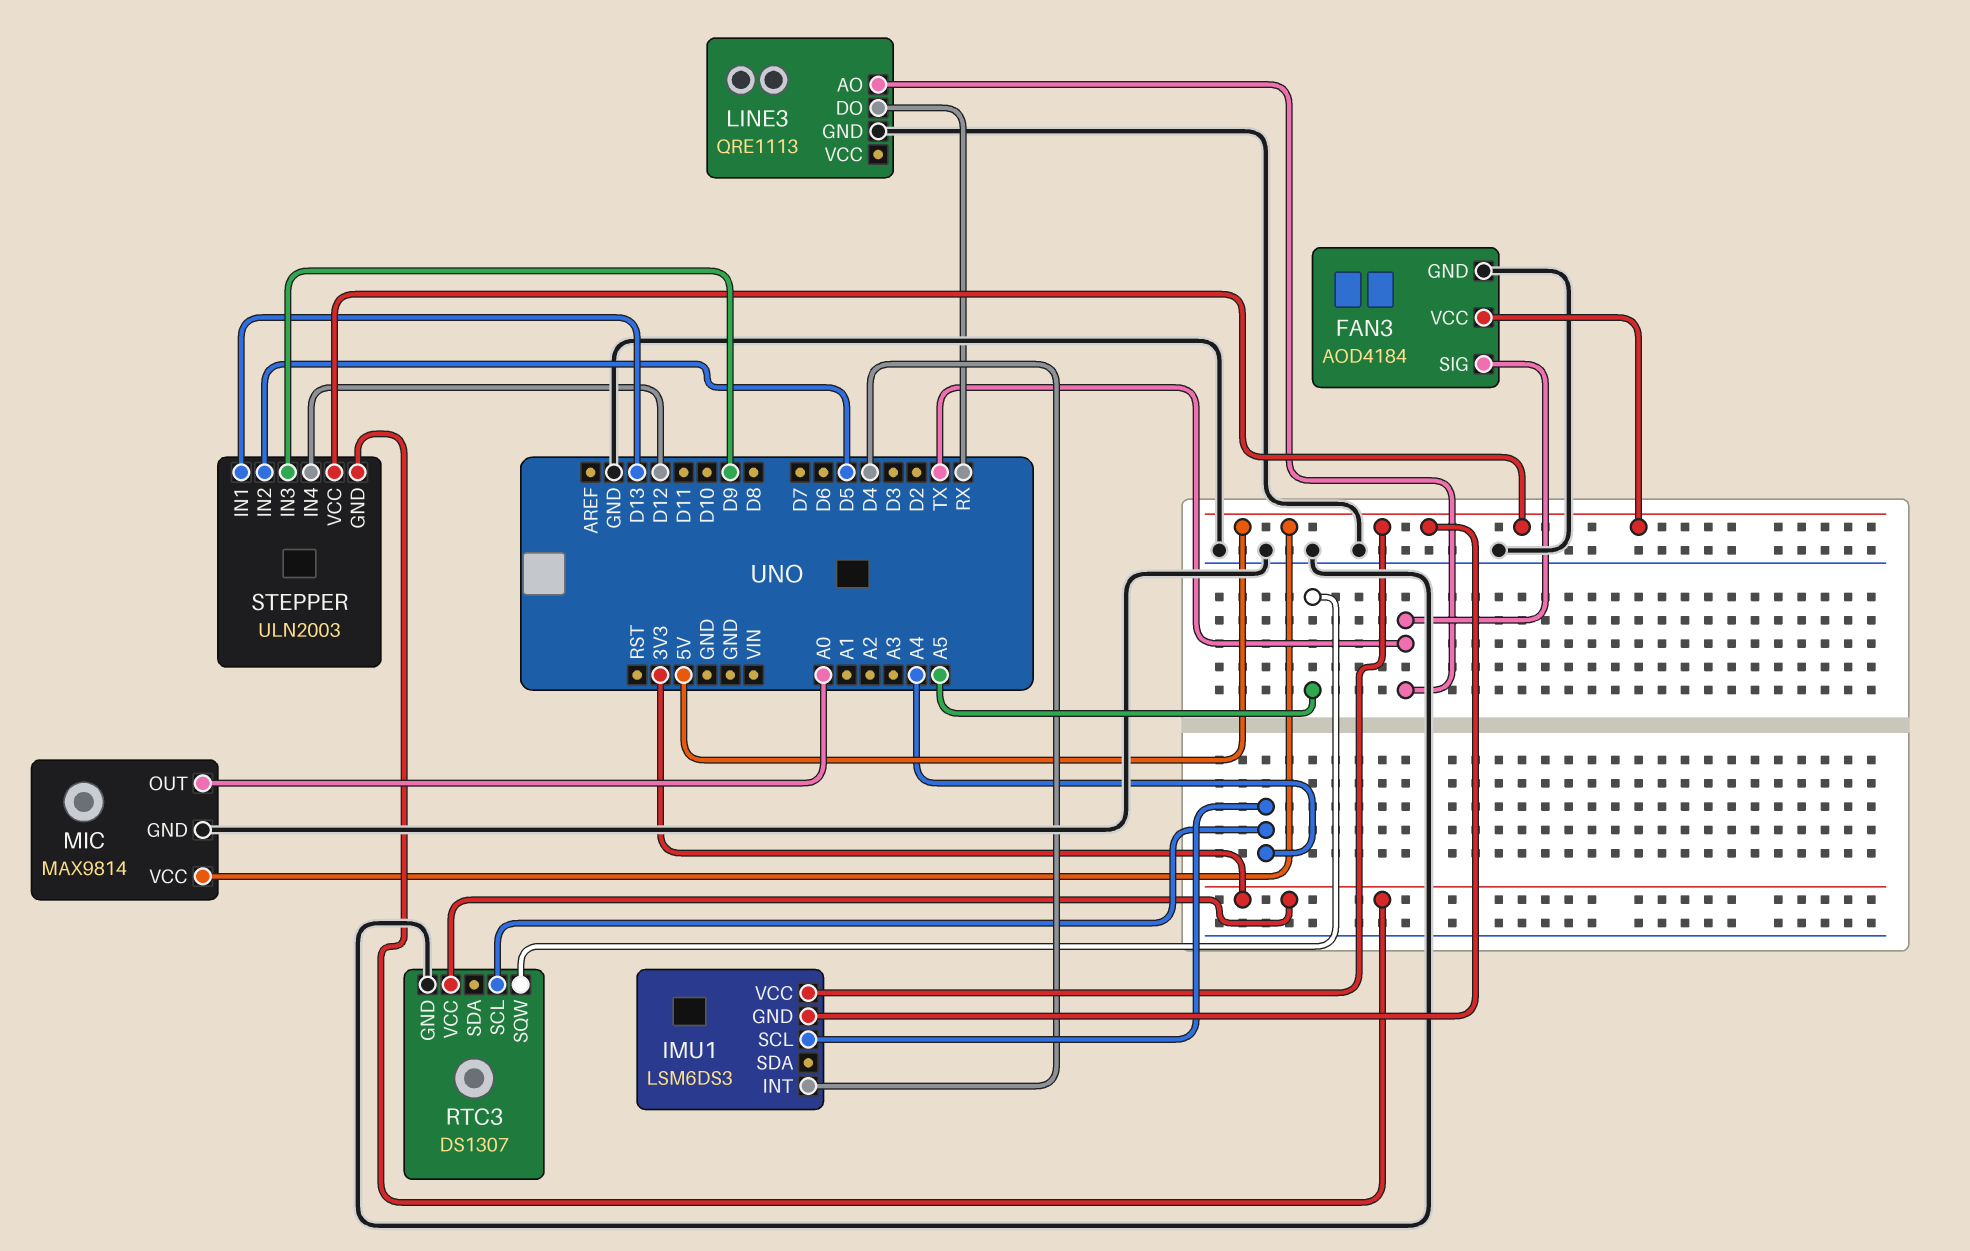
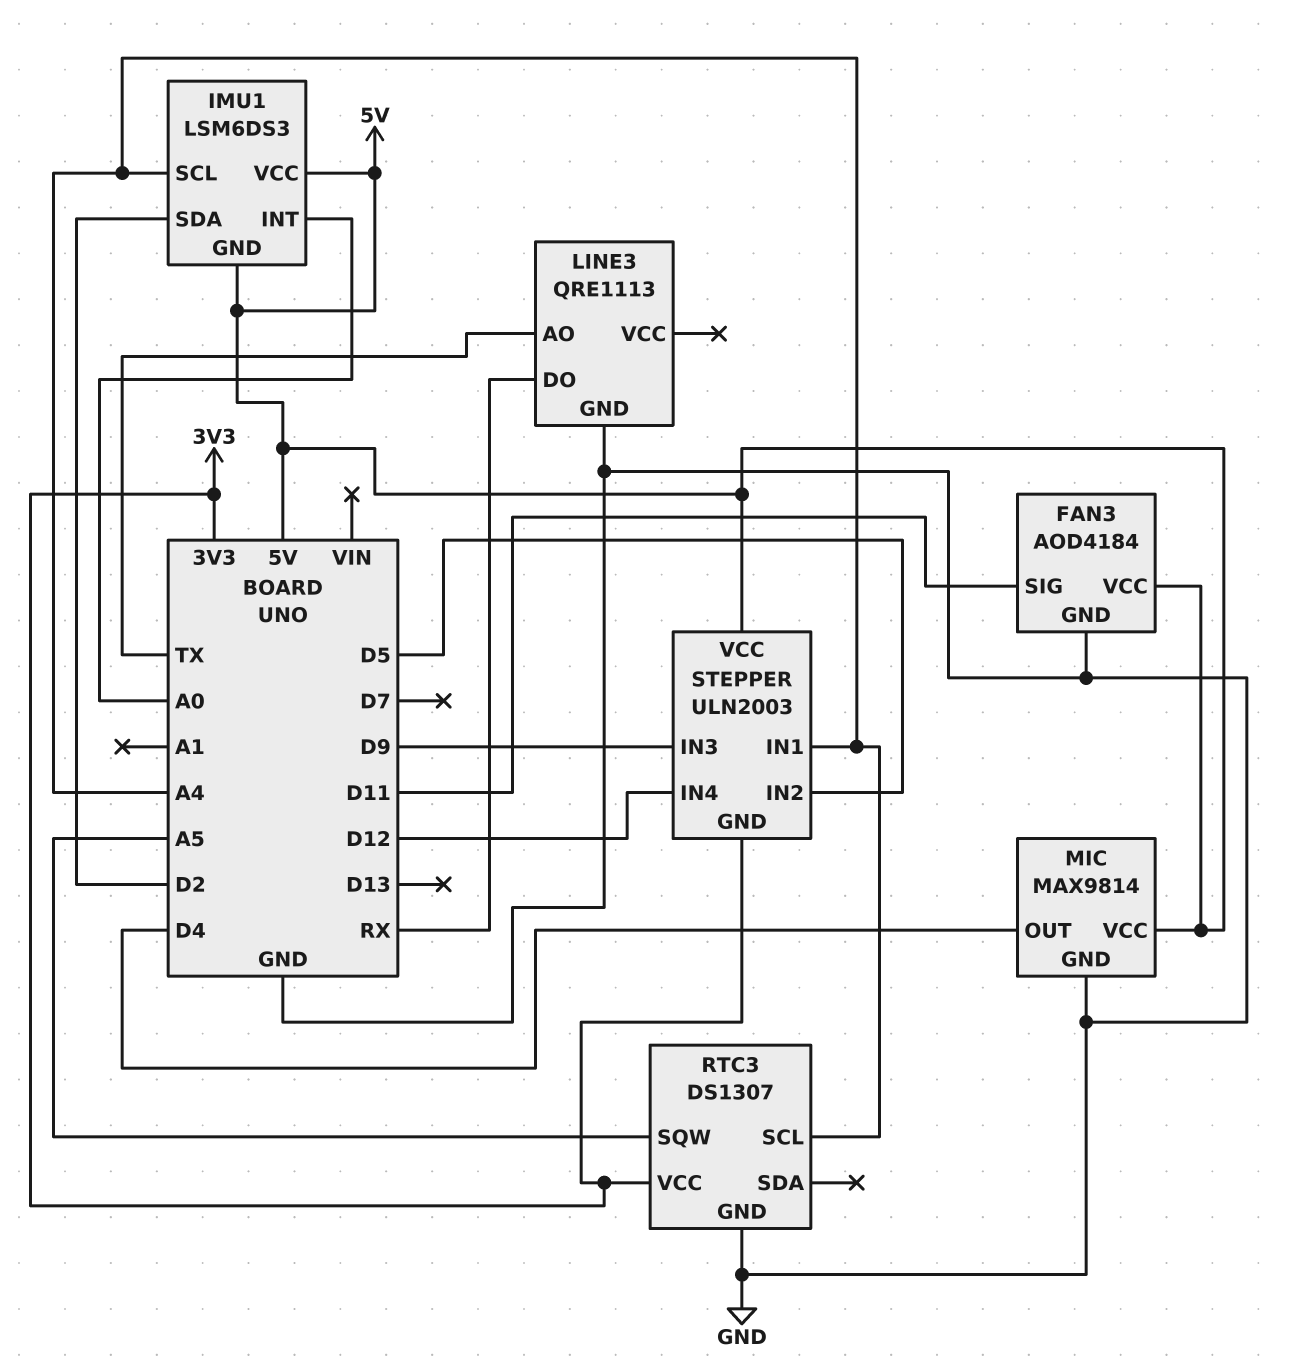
FAN3 pin SIG: TX -> D11
IMU1 pin INT: D4 -> A0
IMU1 pin SDA: none -> D2
MIC pin OUT: A0 -> D4
STEPPER pin IN1: D13 -> A4

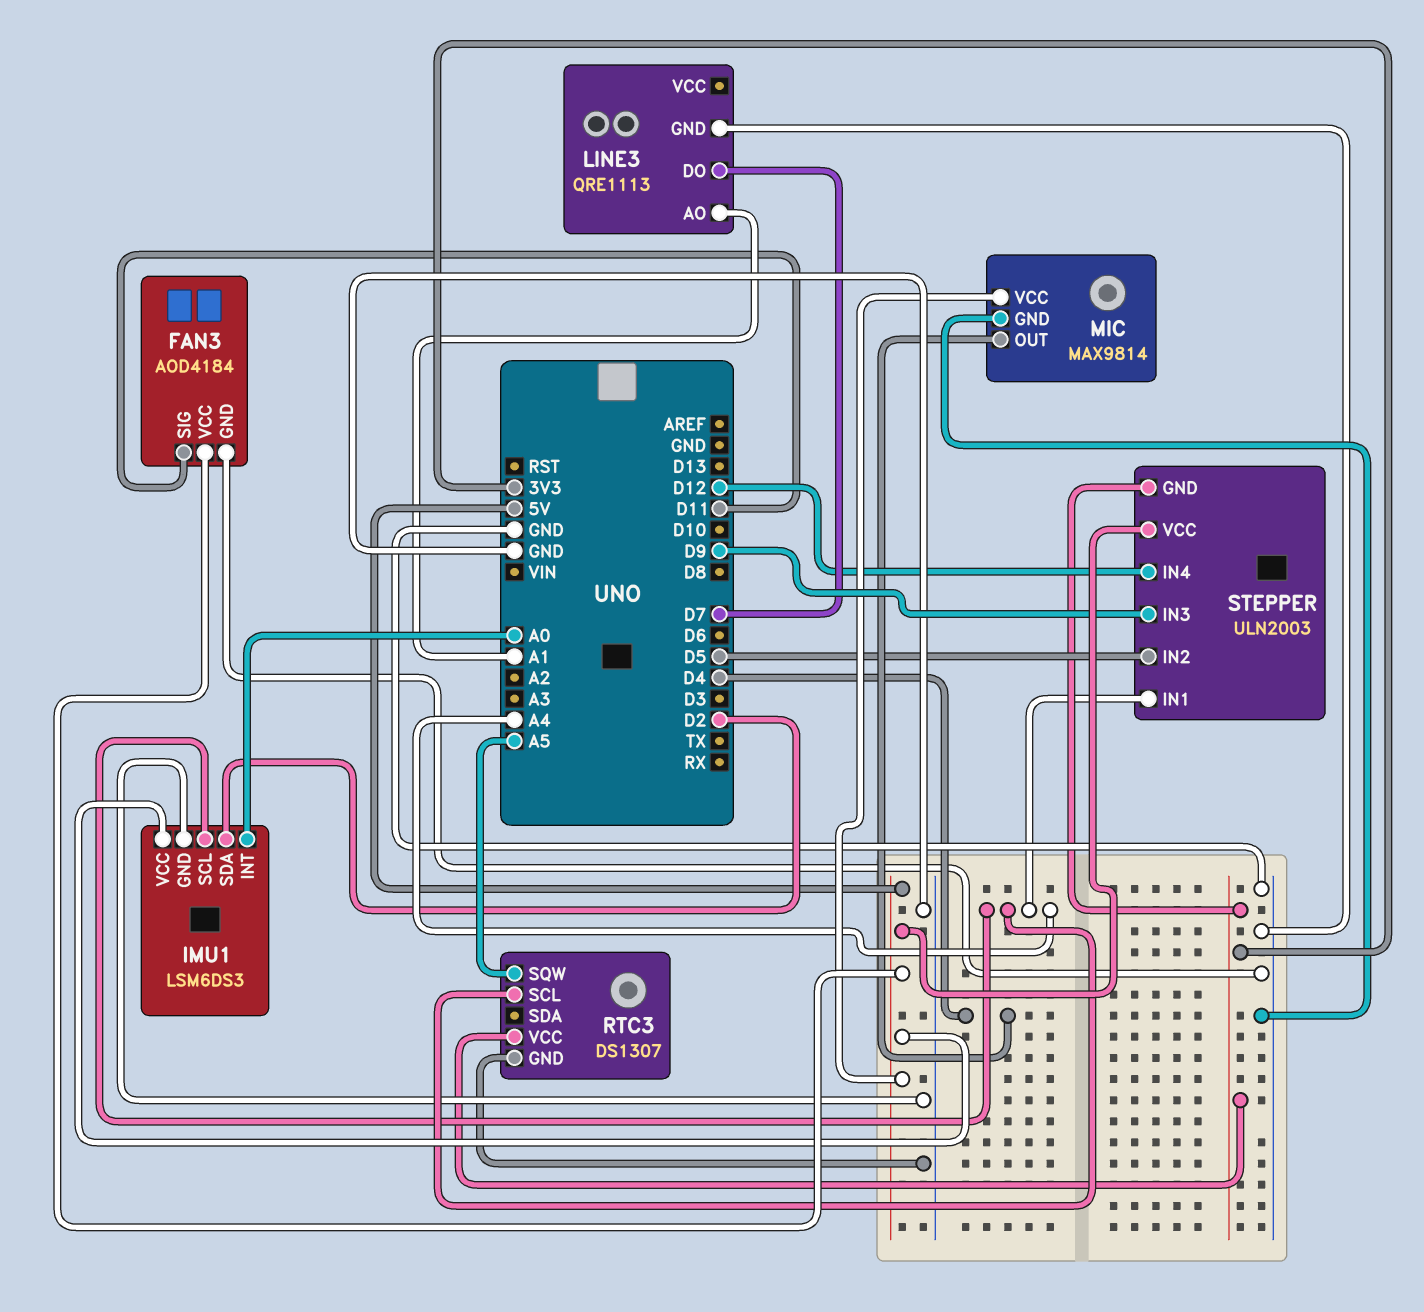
IMU1 pin GND: 5V -> GND
LINE3 pin AO: TX -> A1
LINE3 pin DO: RX -> D7

